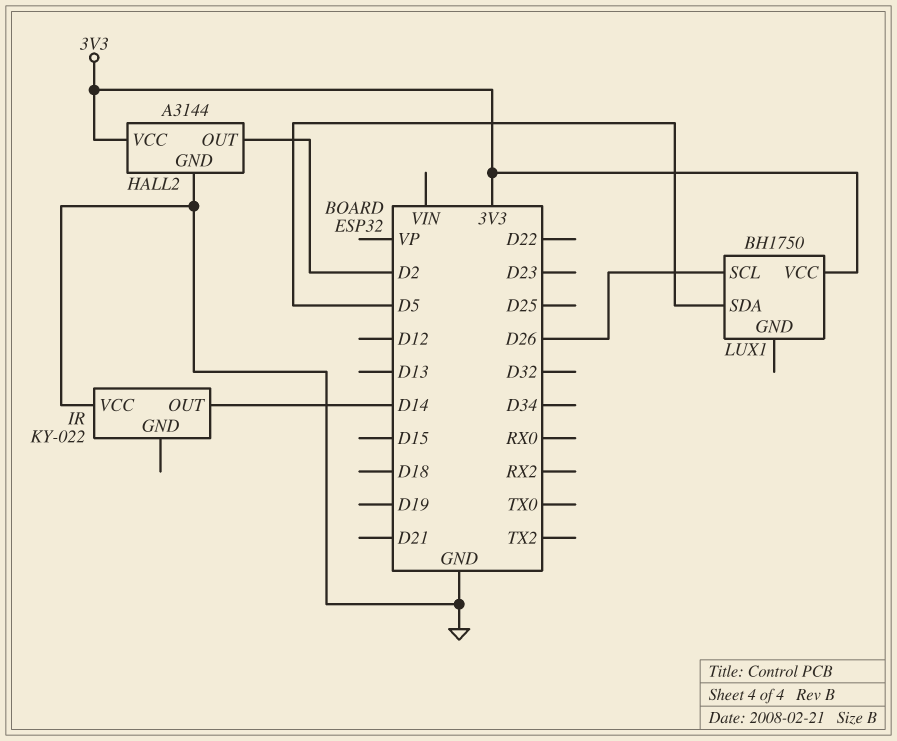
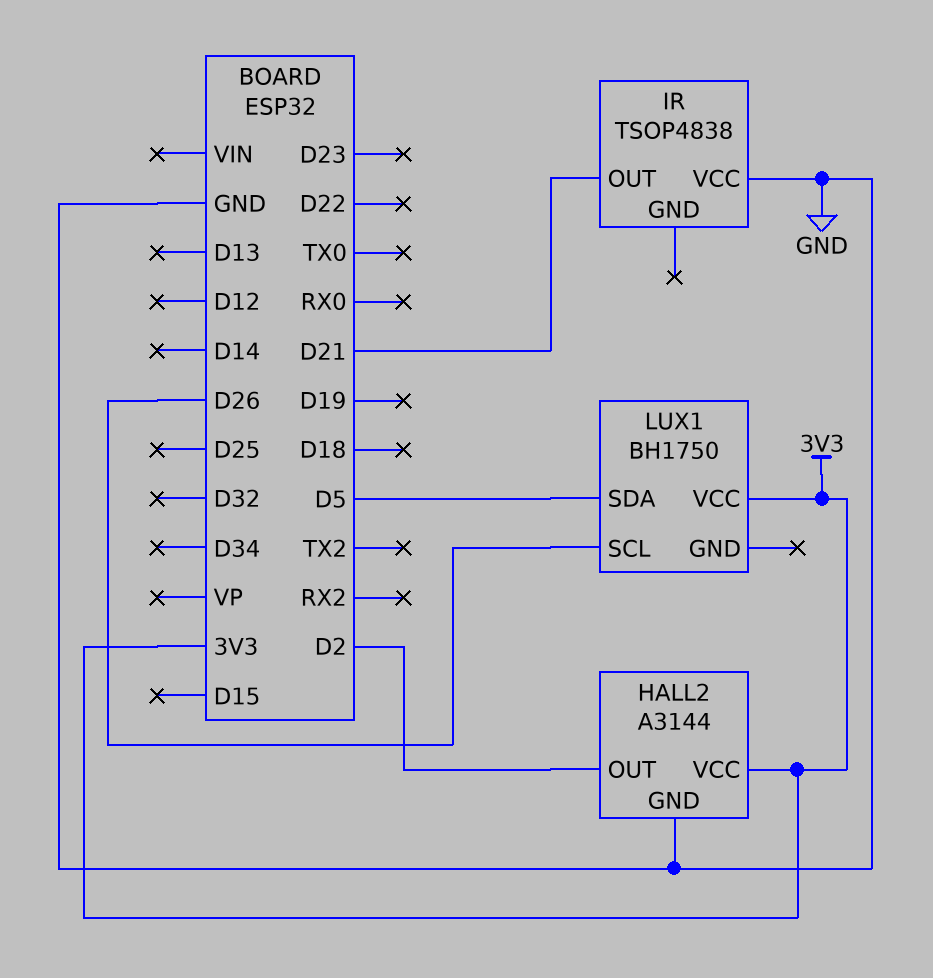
IR: KY-022 -> TSOP4838
IR pin OUT: D14 -> D21

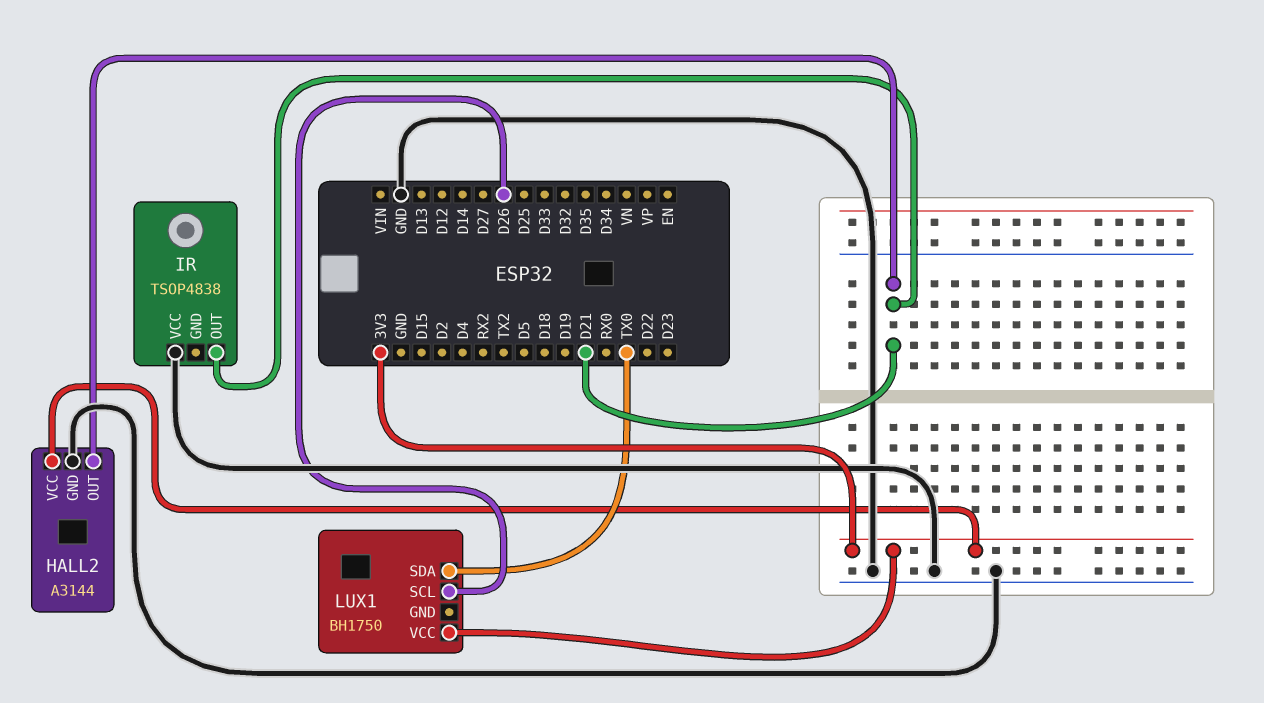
HALL2 pin OUT: D2 -> D21
LUX1 pin SDA: D5 -> TX0

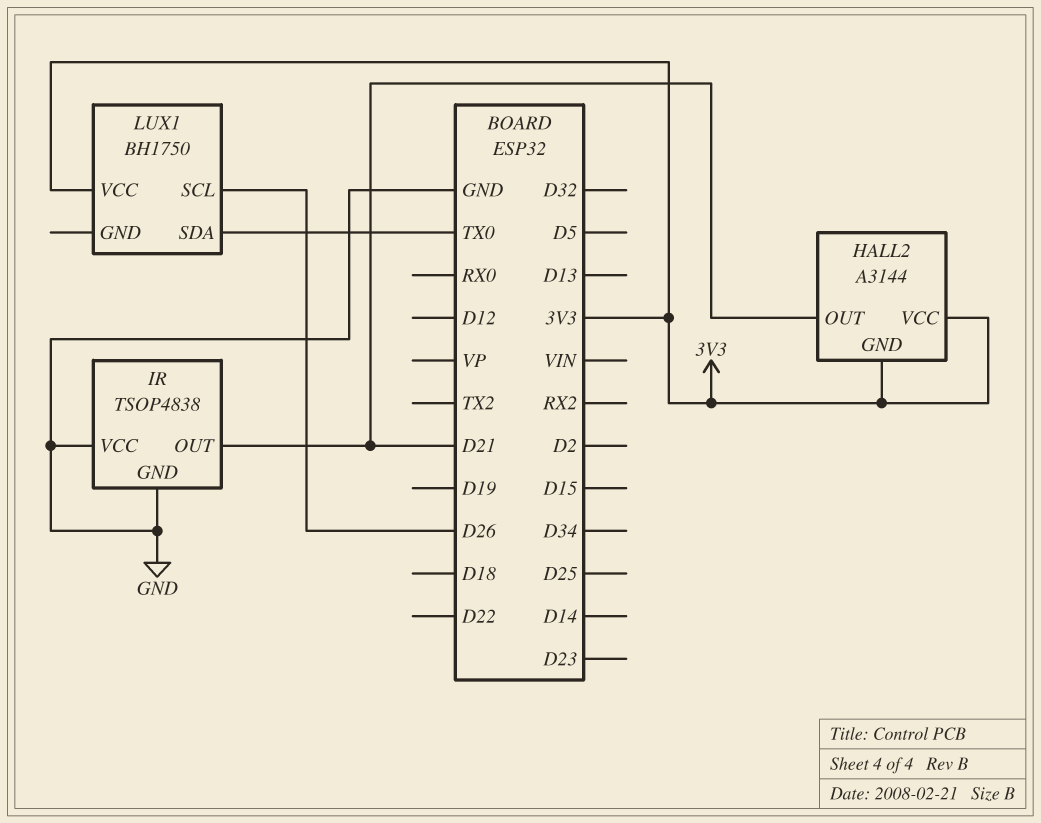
HALL2 pin GND: GND -> 3V3
IR pin GND: none -> GND

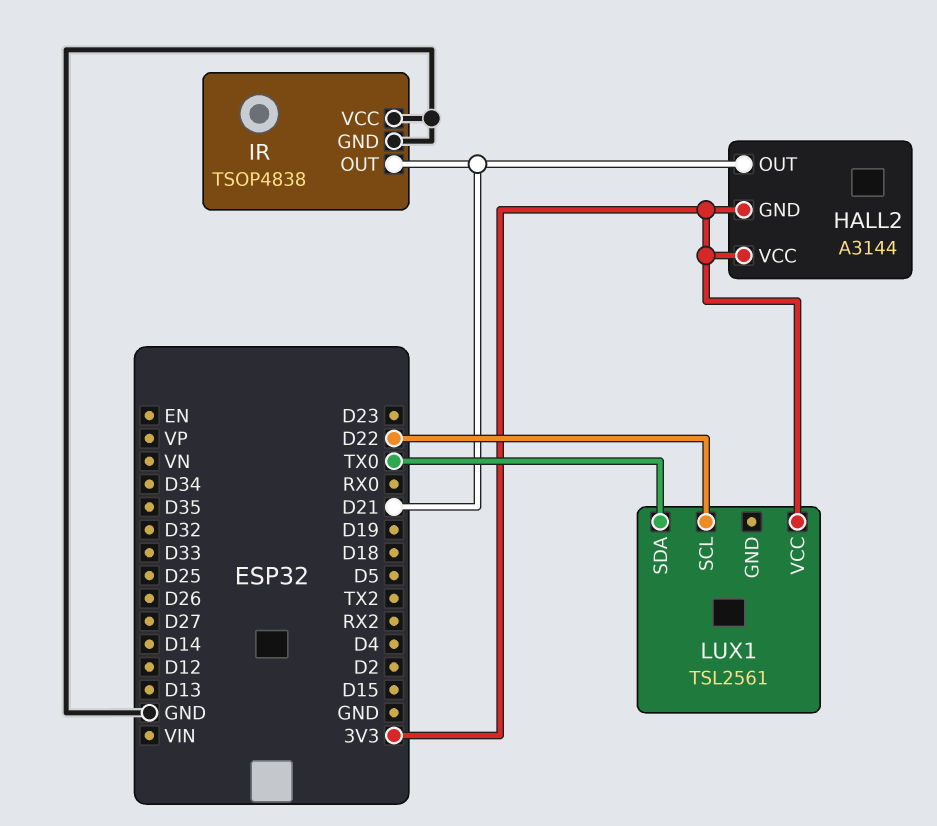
LUX1: BH1750 -> TSL2561
LUX1 pin SCL: D26 -> D22

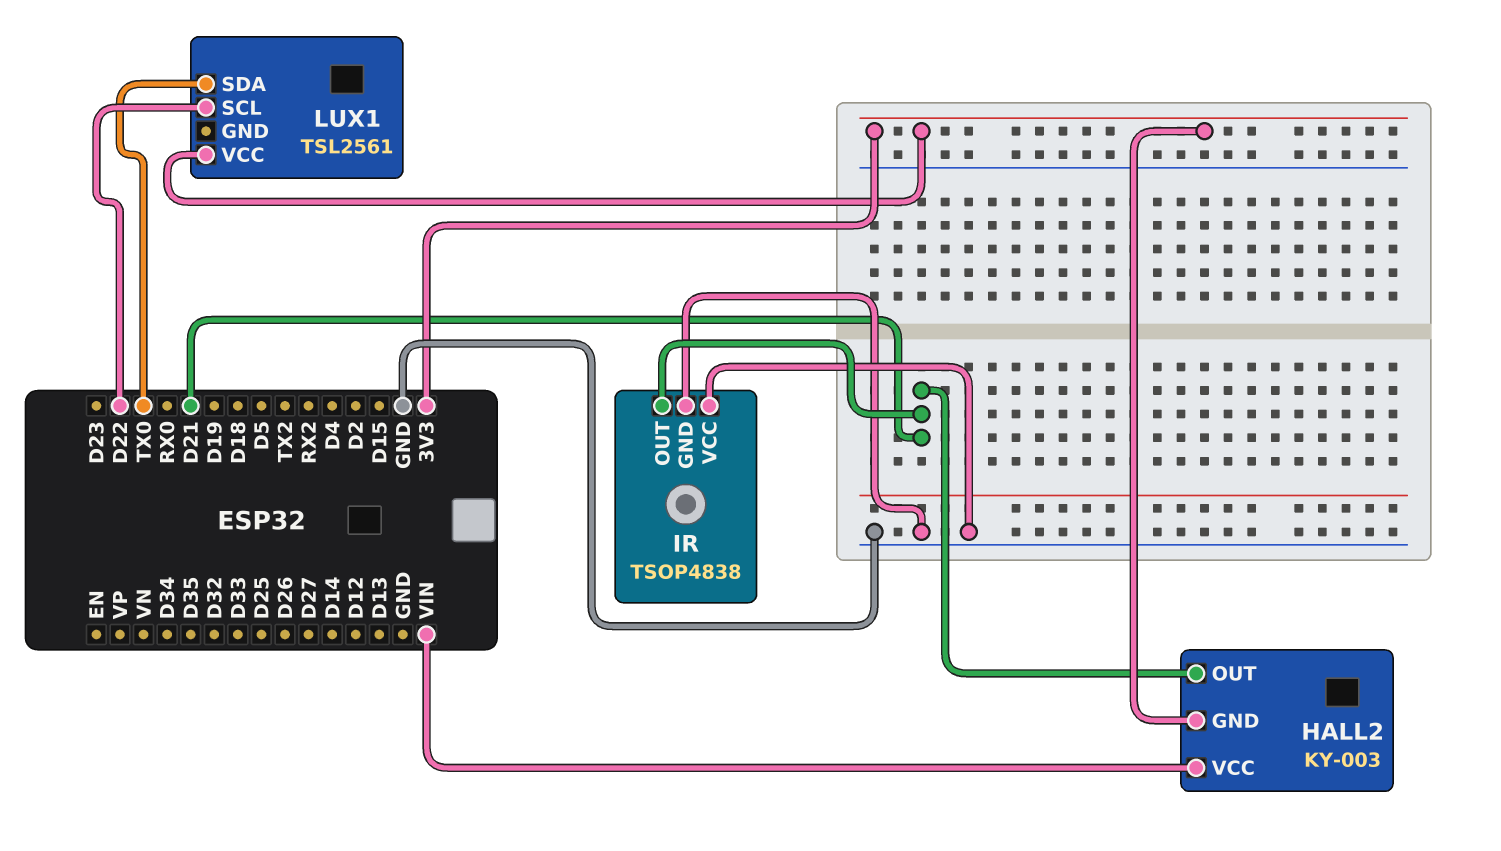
HALL2: A3144 -> KY-003
HALL2 pin VCC: 3V3 -> VIN

